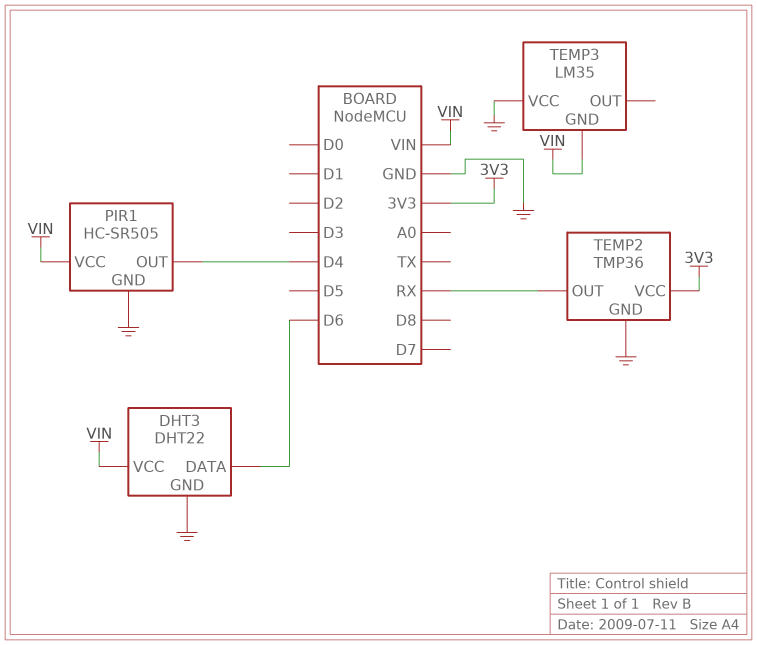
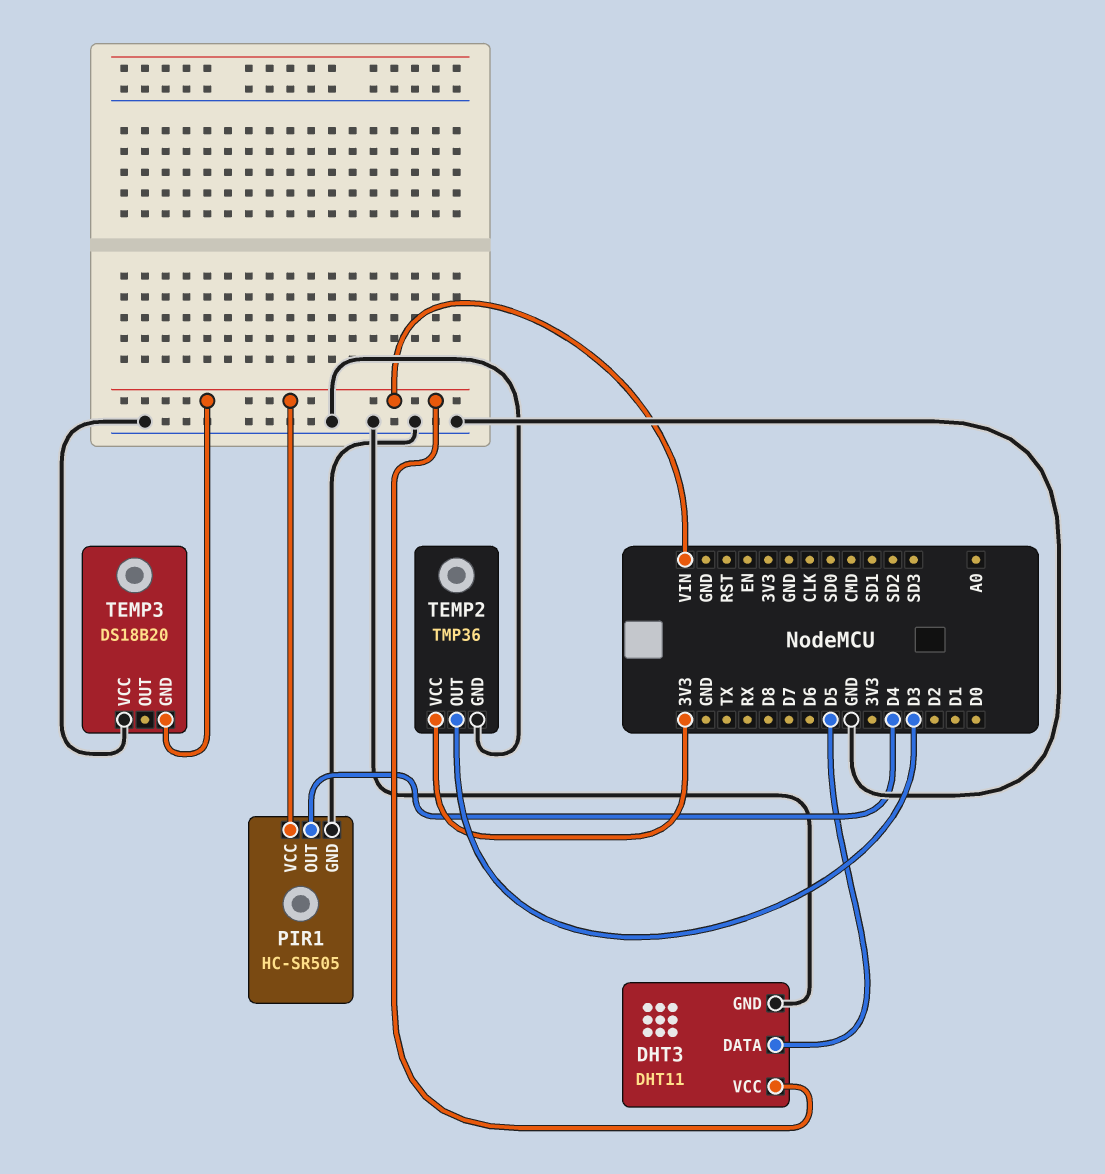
DHT3: DHT22 -> DHT11
DHT3 pin DATA: D6 -> D5
TEMP2 pin OUT: RX -> D3
TEMP3: LM35 -> DS18B20

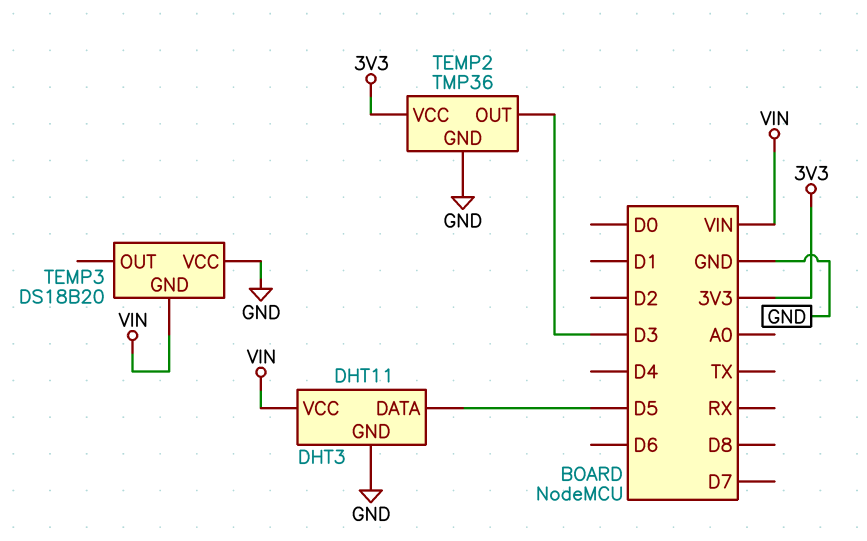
PIR1: HC-SR505 -> none
PIR1 pin GND: GND -> none
PIR1 pin OUT: D4 -> none
PIR1 pin VCC: VIN -> none

